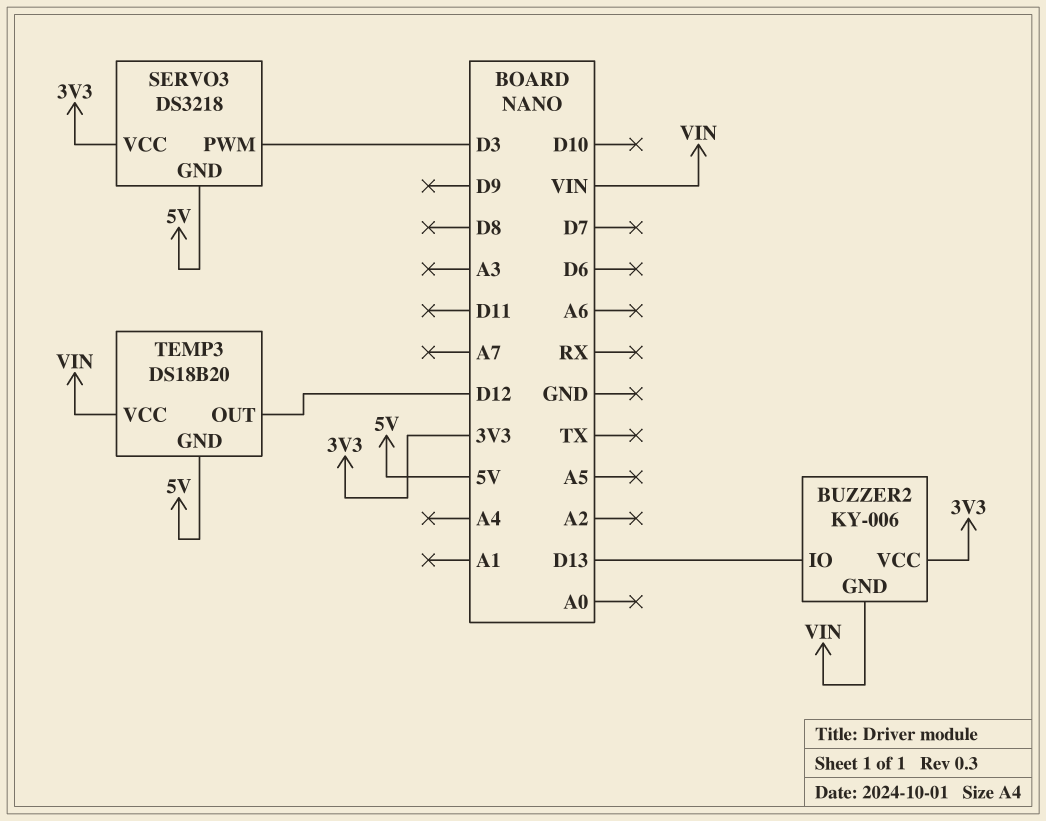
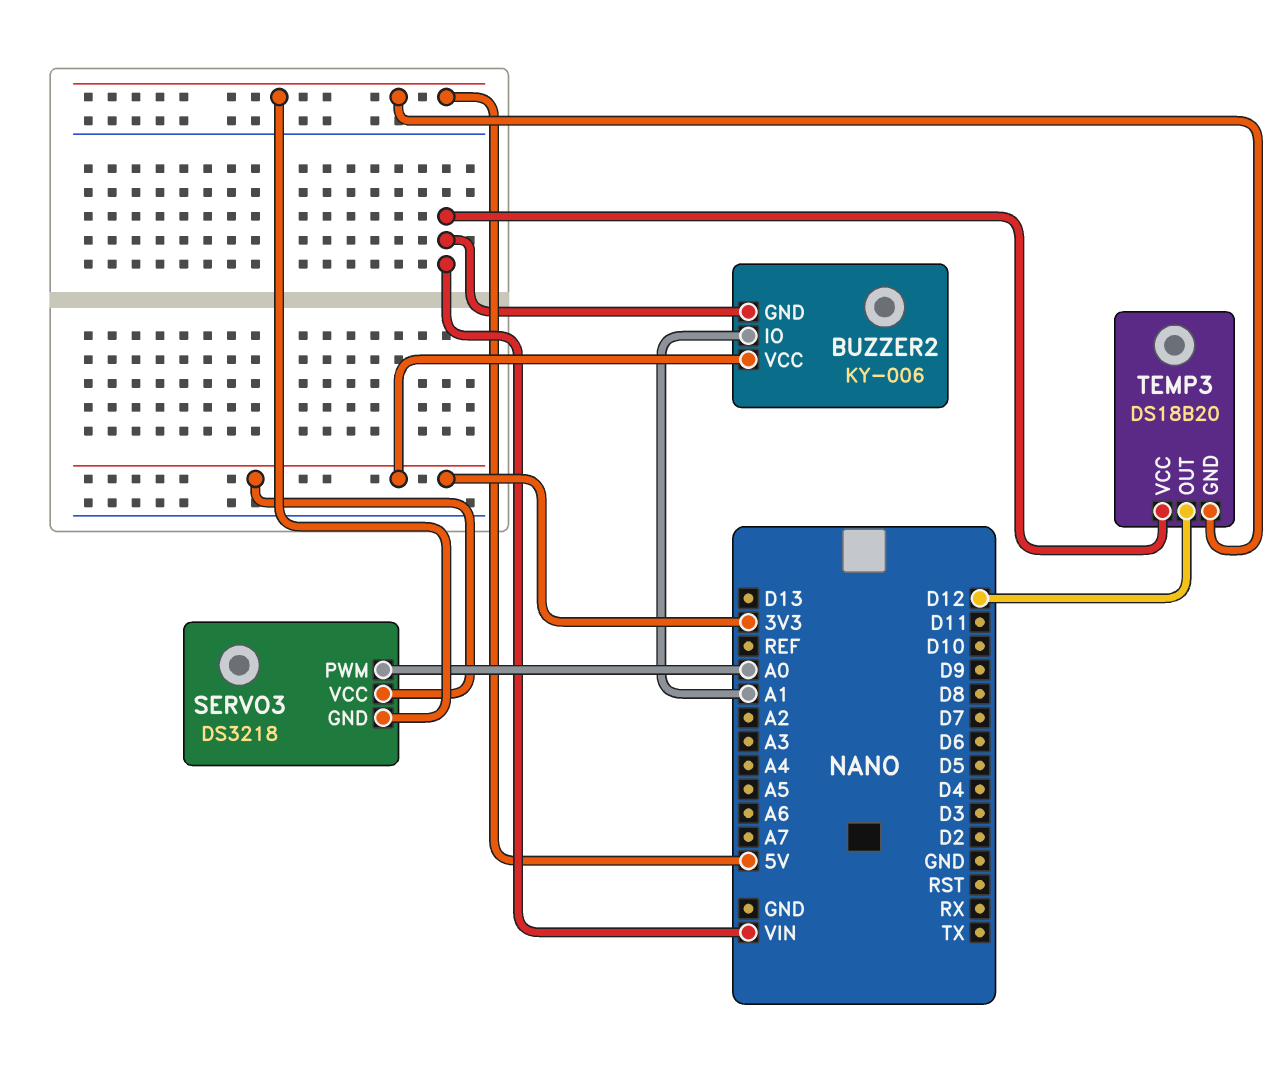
BUZZER2 pin IO: D13 -> A1
SERVO3 pin PWM: D3 -> A0

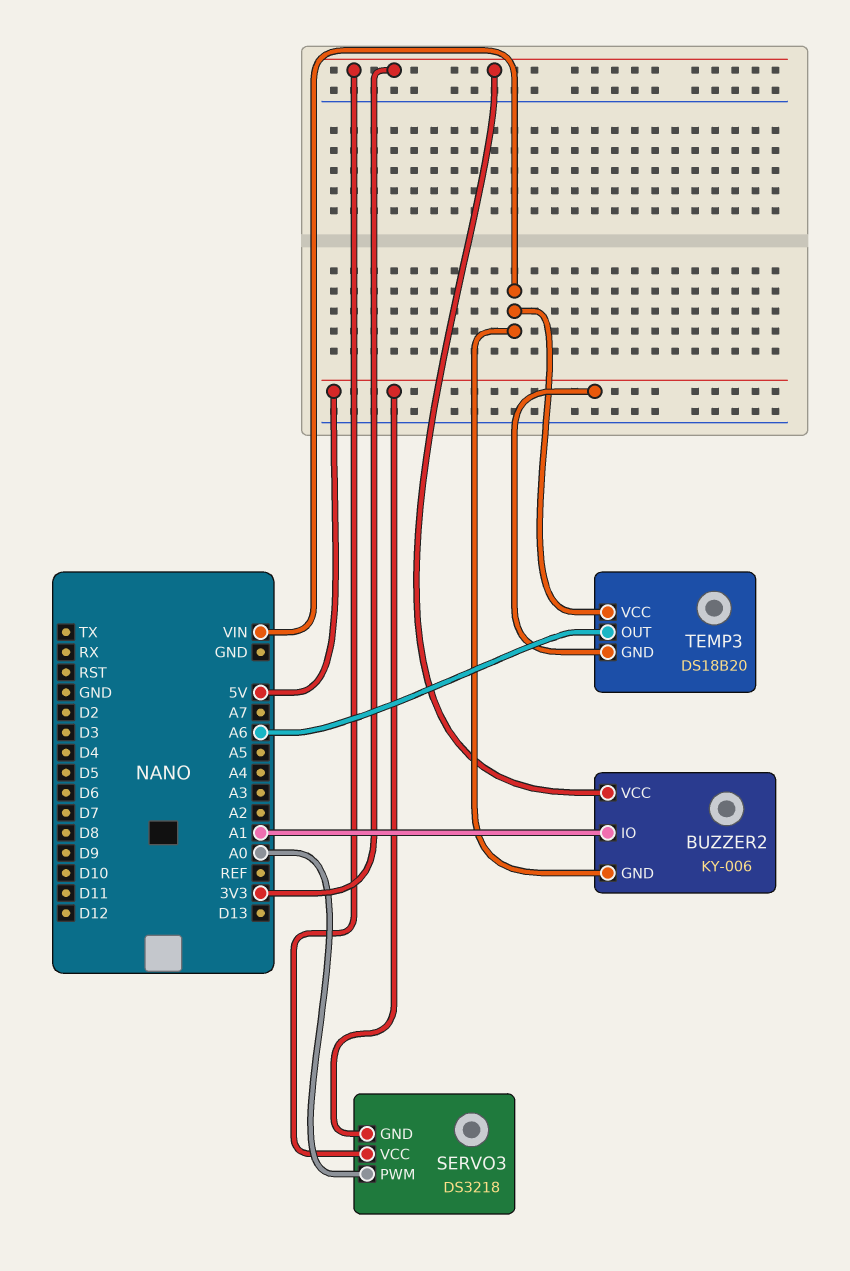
TEMP3 pin OUT: D12 -> A6

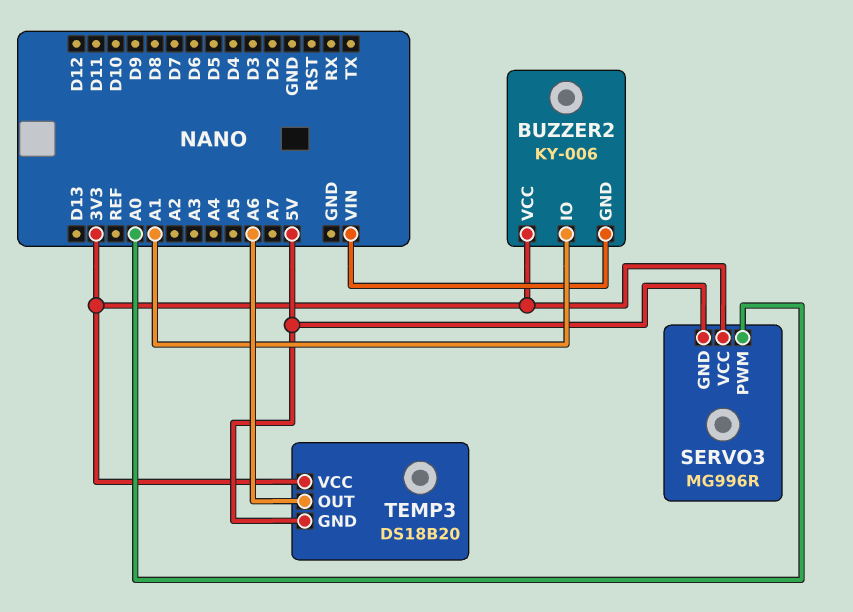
SERVO3: DS3218 -> MG996R
TEMP3 pin VCC: VIN -> 3V3

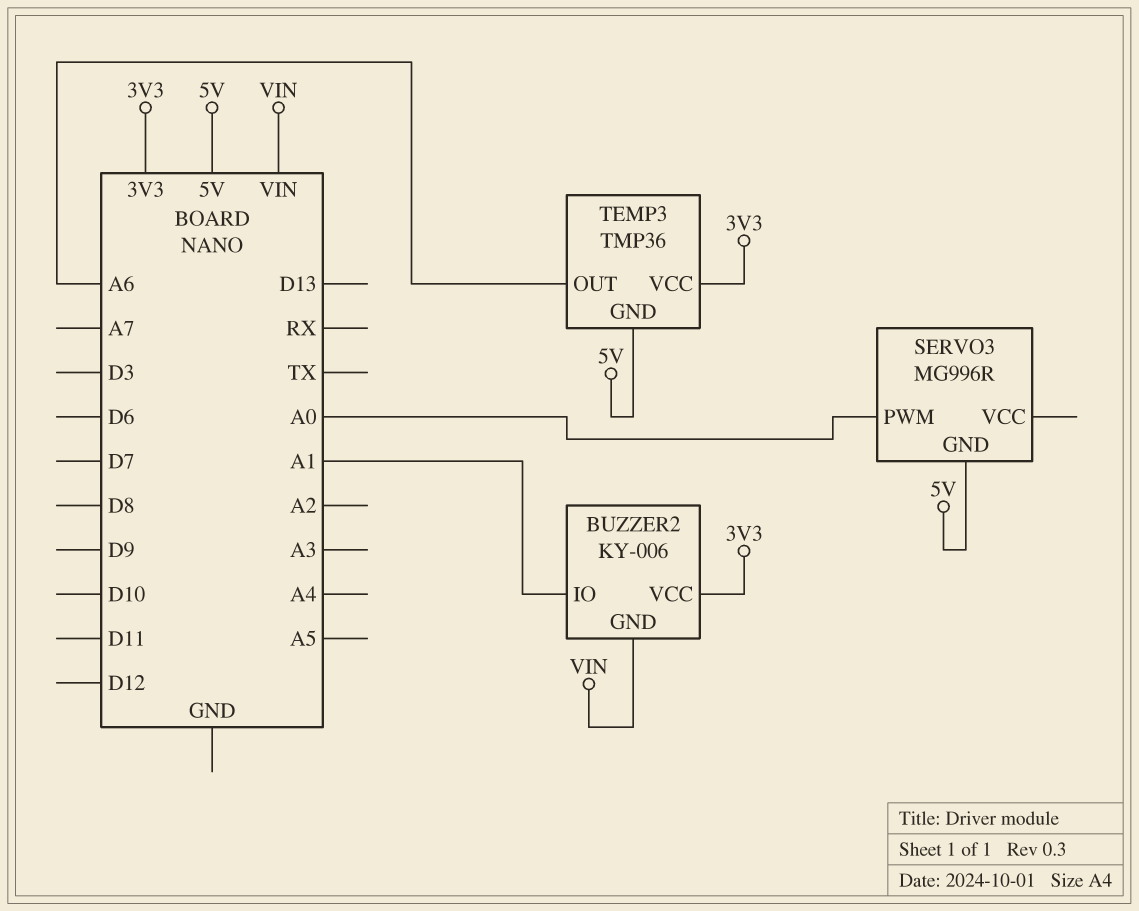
SERVO3 pin VCC: 3V3 -> none
TEMP3: DS18B20 -> TMP36

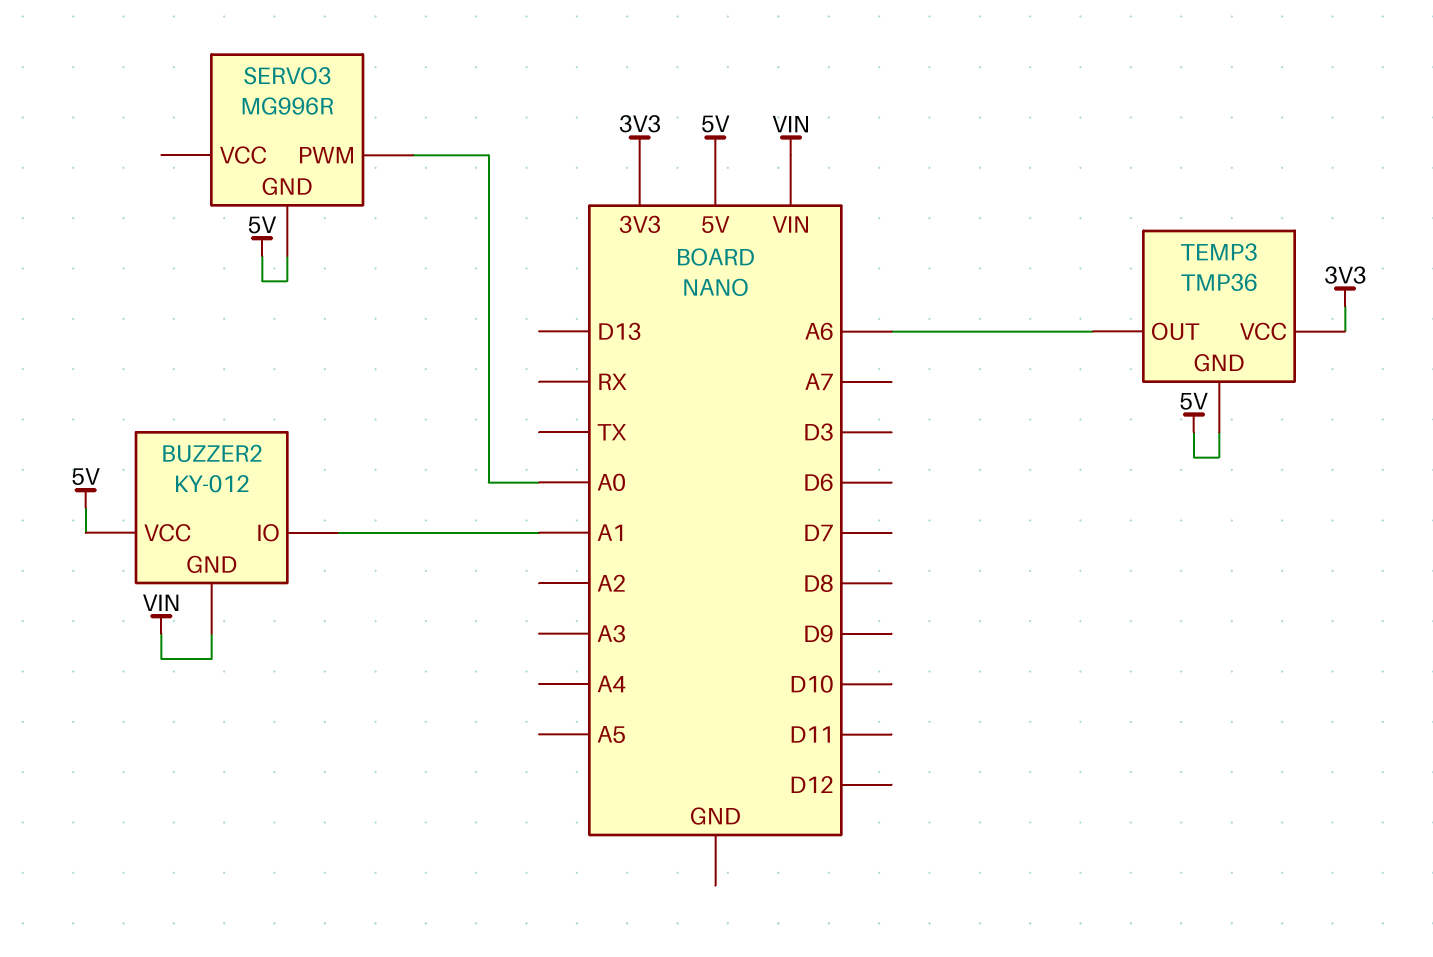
BUZZER2: KY-006 -> KY-012
BUZZER2 pin VCC: 3V3 -> 5V

